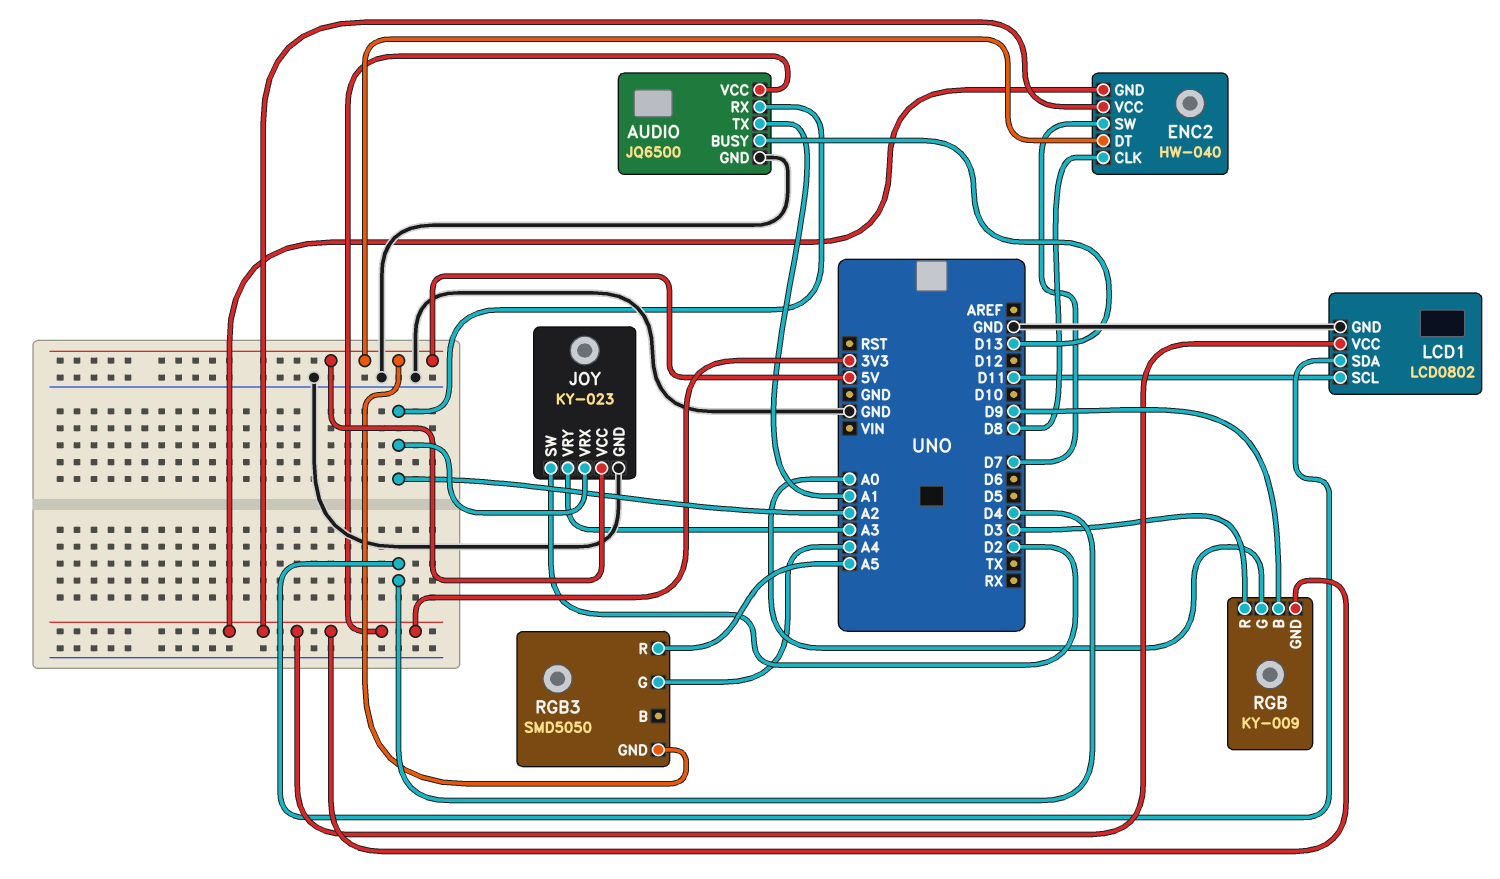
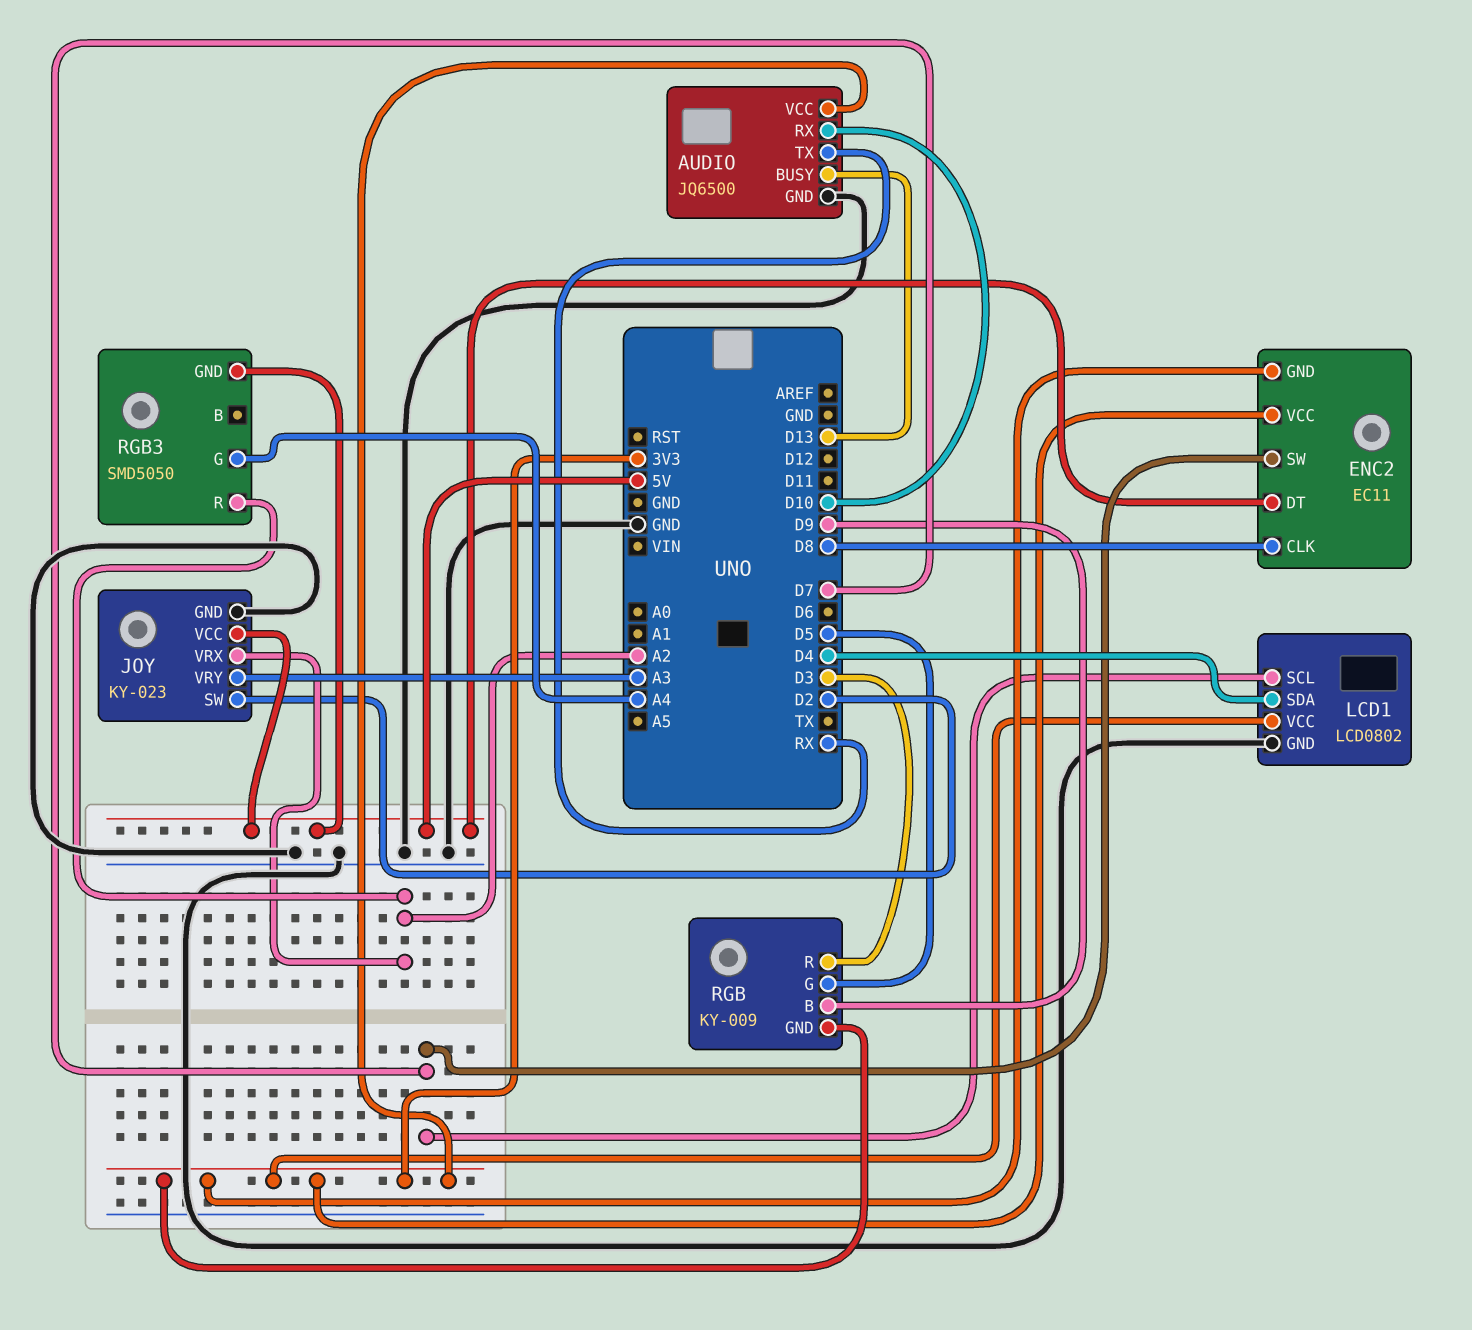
AUDIO pin RX: A2 -> D10
AUDIO pin TX: A1 -> RX
ENC2: HW-040 -> EC11
LCD1 pin SCL: D11 -> D7
RGB pin G: A0 -> D5
RGB3 pin R: A5 -> A2

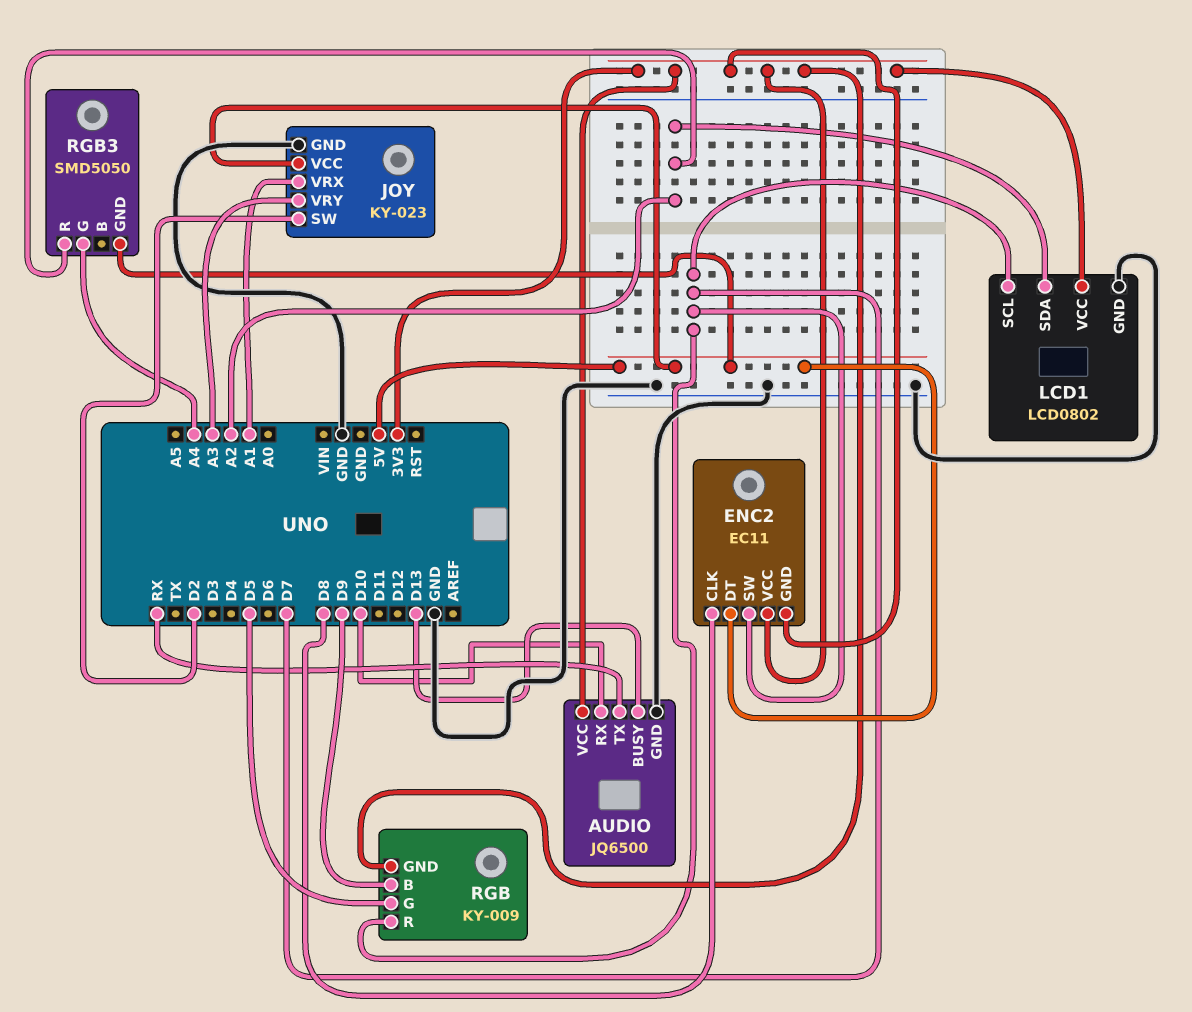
JOY pin VRX: A2 -> A1
LCD1 pin SDA: D4 -> A2
RGB pin R: D3 -> D7

